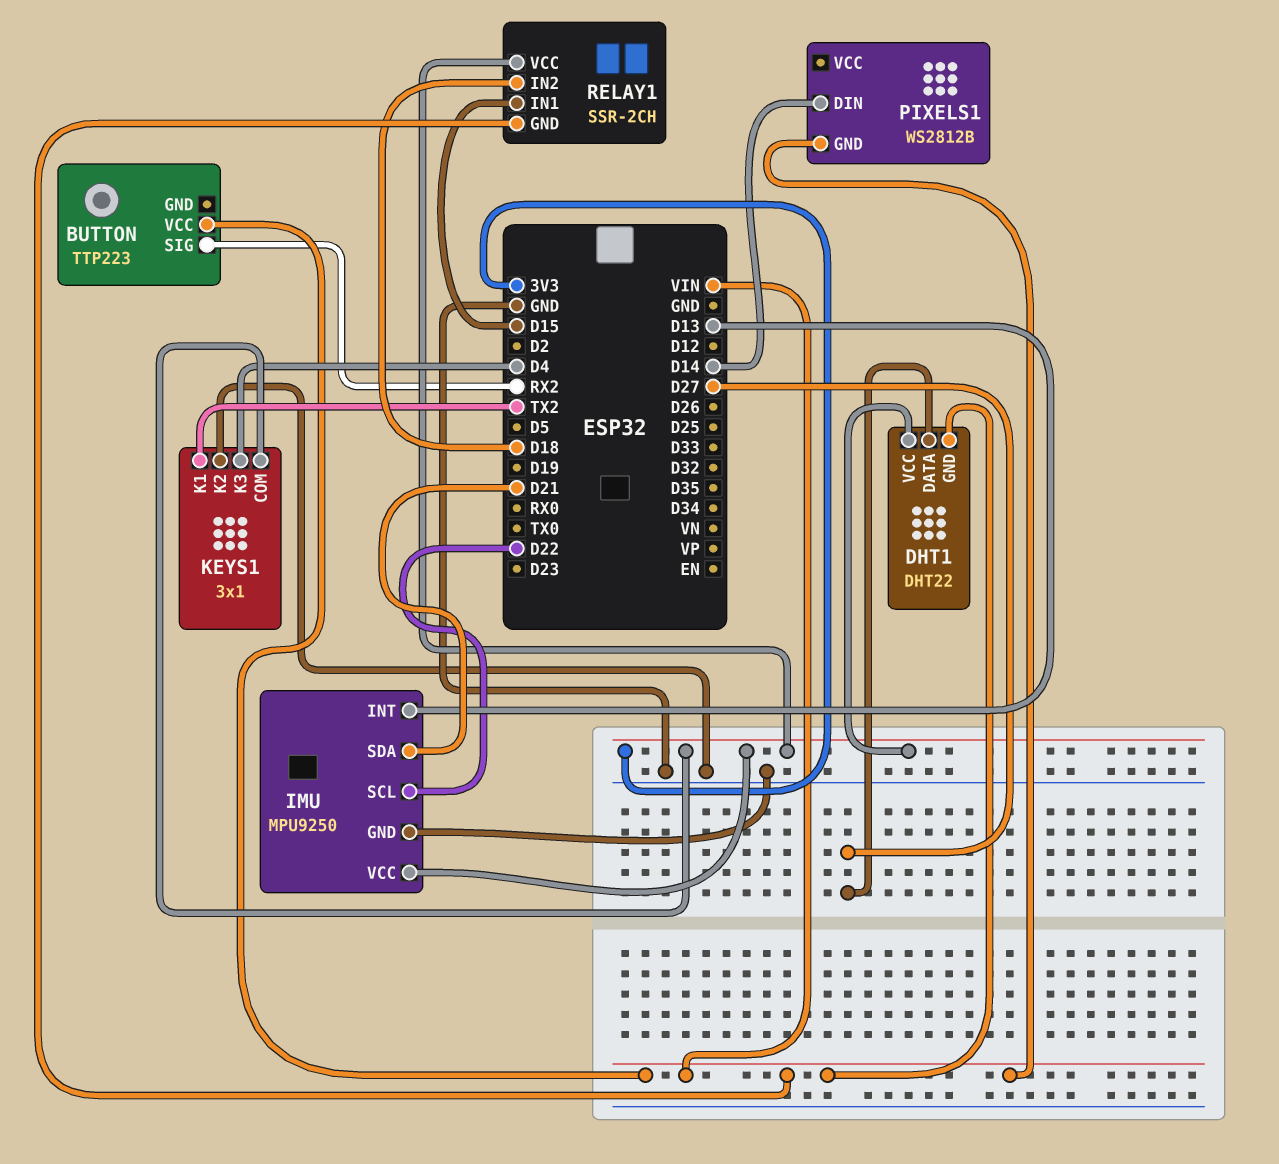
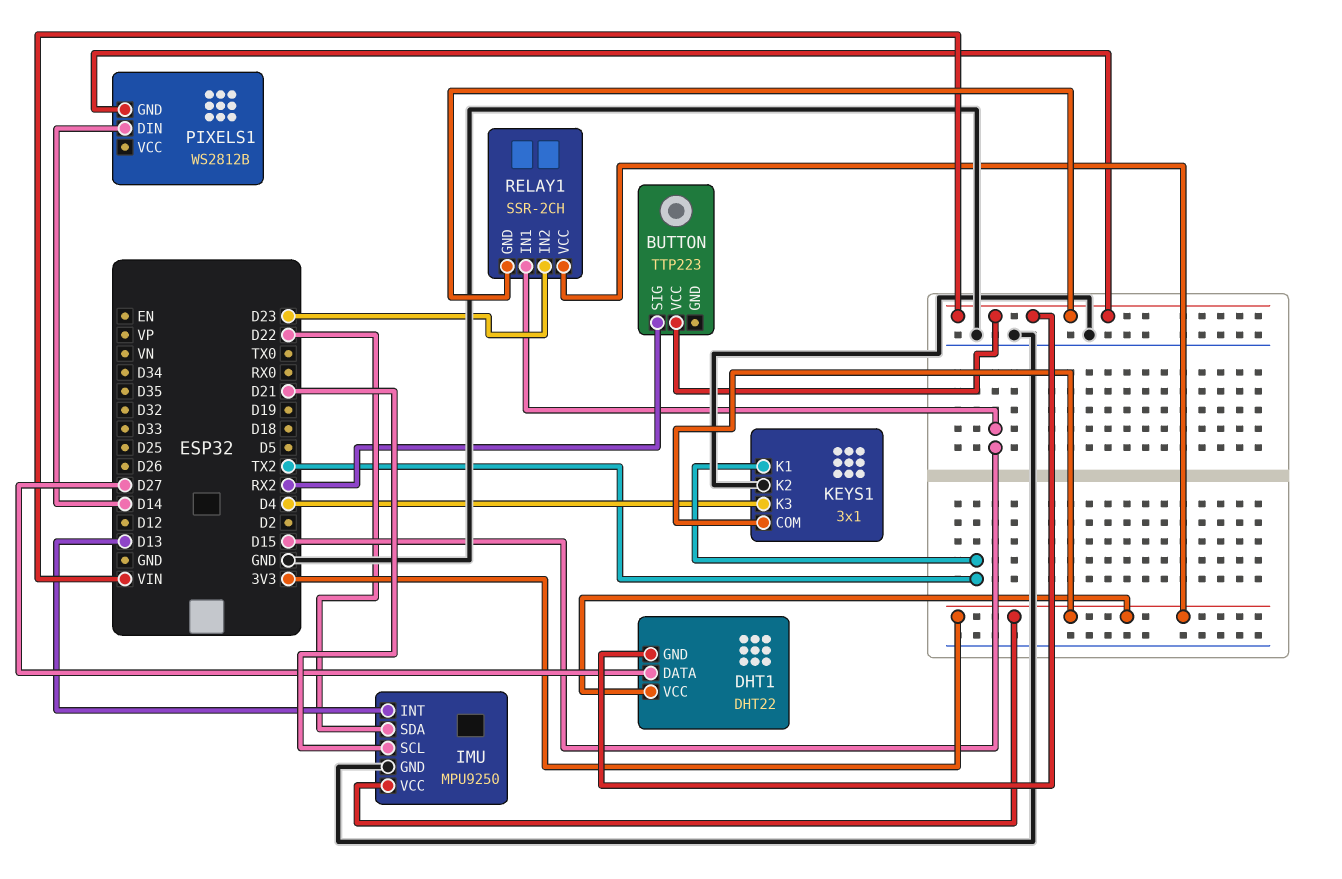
IMU pin SCL: D22 -> D21
IMU pin SDA: D21 -> D22
RELAY1 pin IN2: D18 -> D23

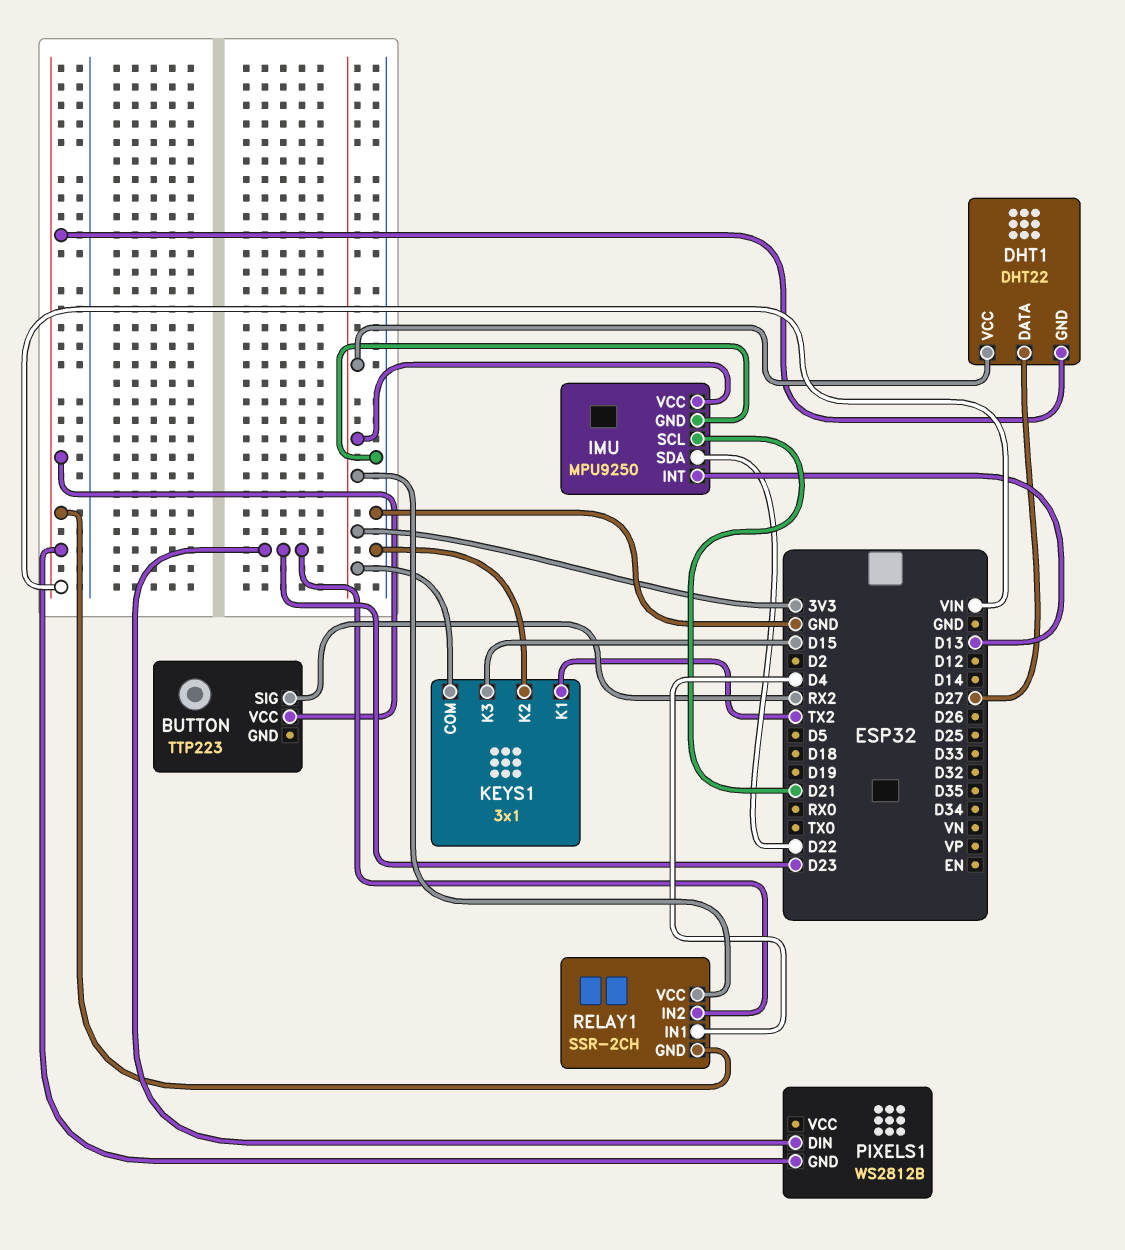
KEYS1 pin K3: D4 -> D15
PIXELS1 pin DIN: D14 -> D23
RELAY1 pin IN1: D15 -> D4

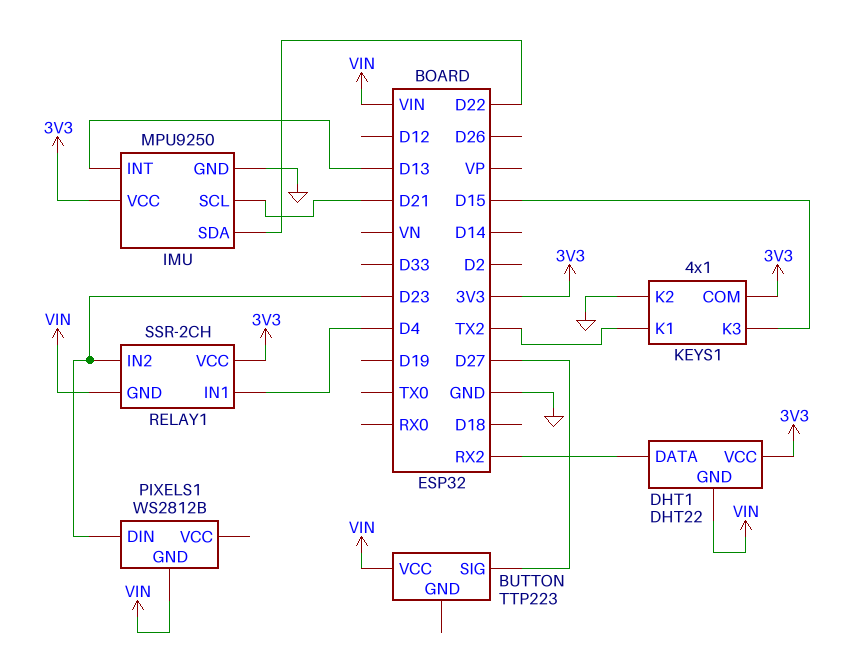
BUTTON pin SIG: RX2 -> D27
DHT1 pin DATA: D27 -> RX2
KEYS1: 3x1 -> 4x1

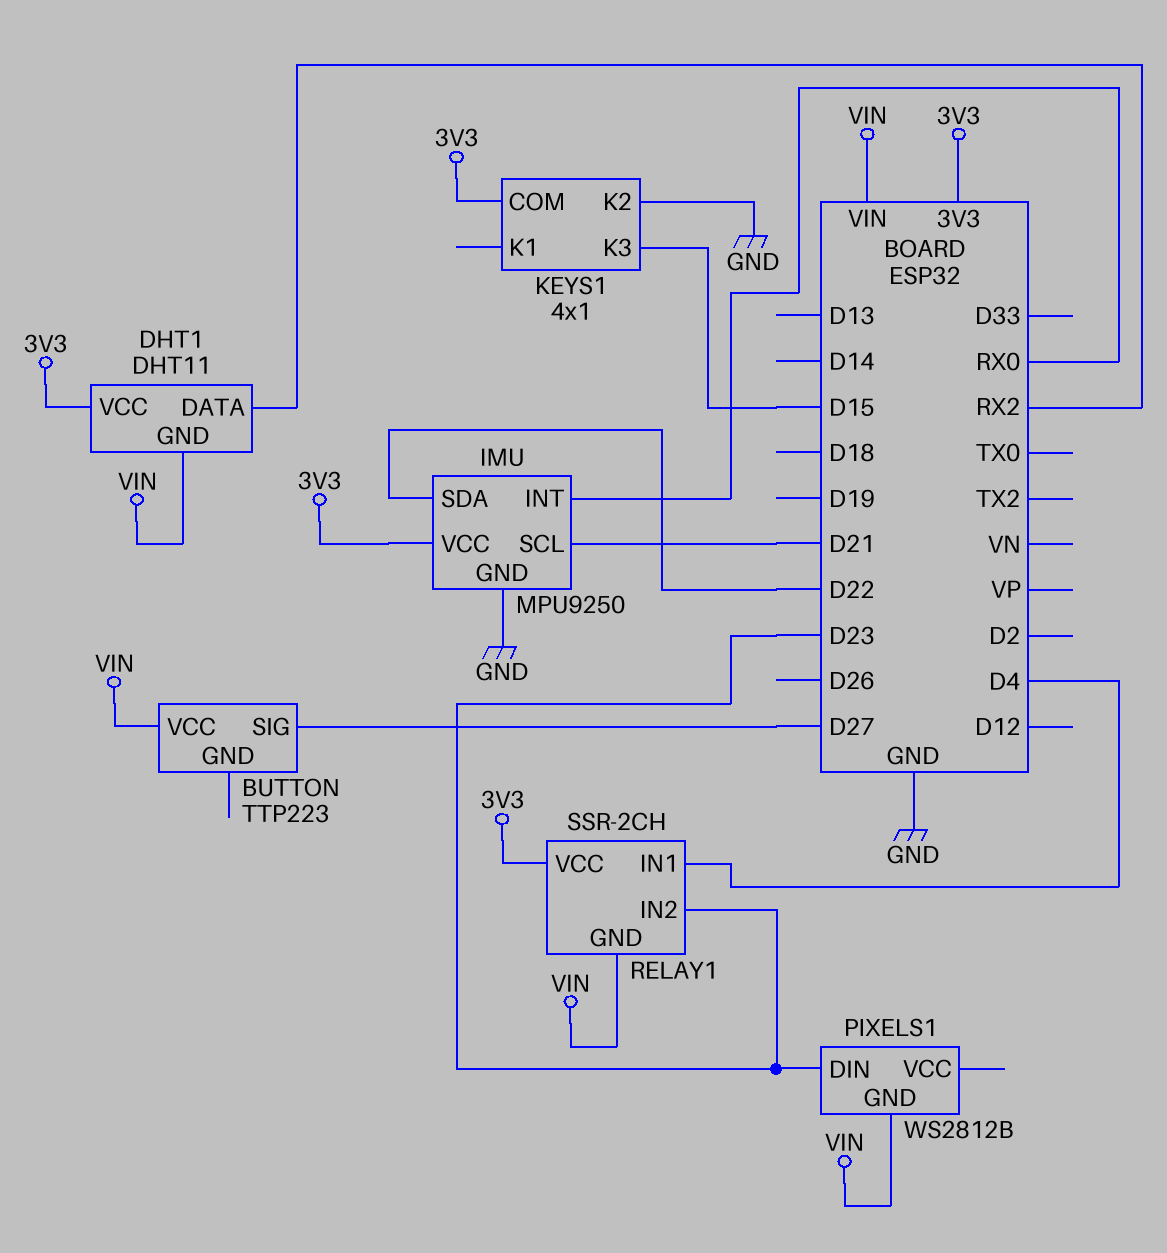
DHT1: DHT22 -> DHT11
IMU pin INT: D13 -> RX0
KEYS1 pin K1: TX2 -> none

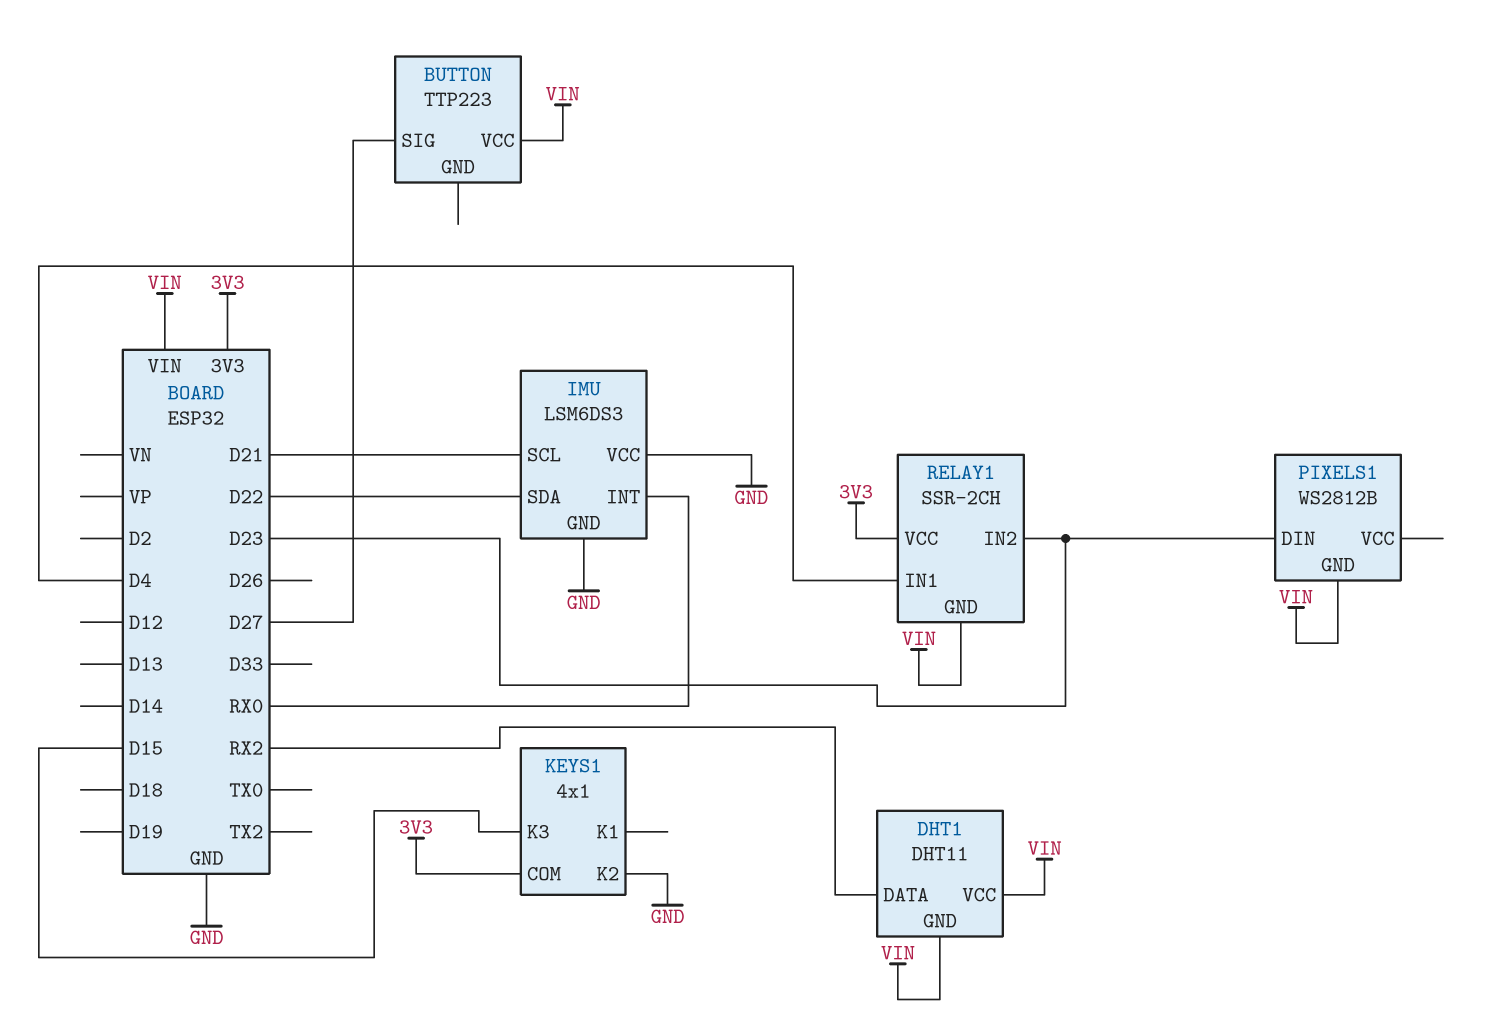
DHT1 pin VCC: 3V3 -> VIN
IMU: MPU9250 -> LSM6DS3
IMU pin VCC: 3V3 -> GND

